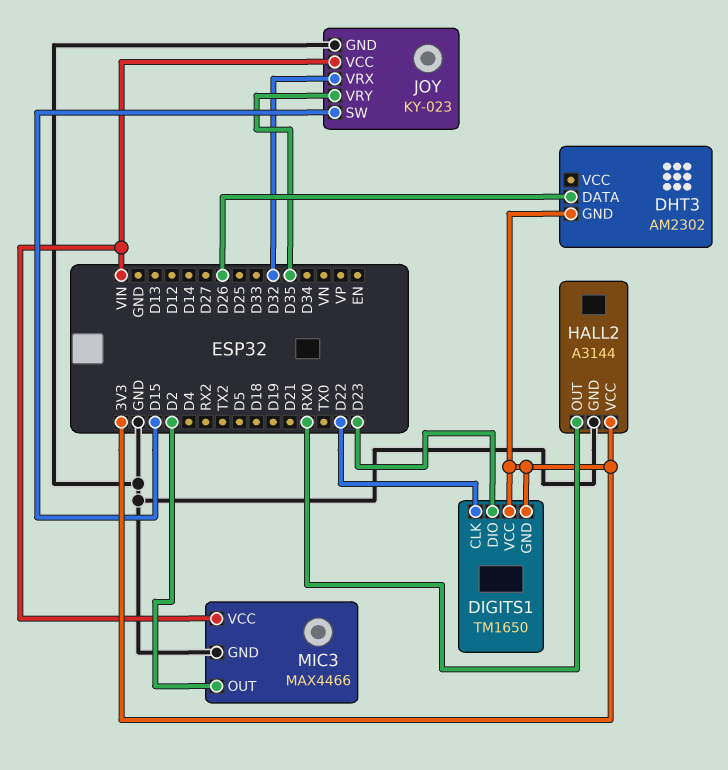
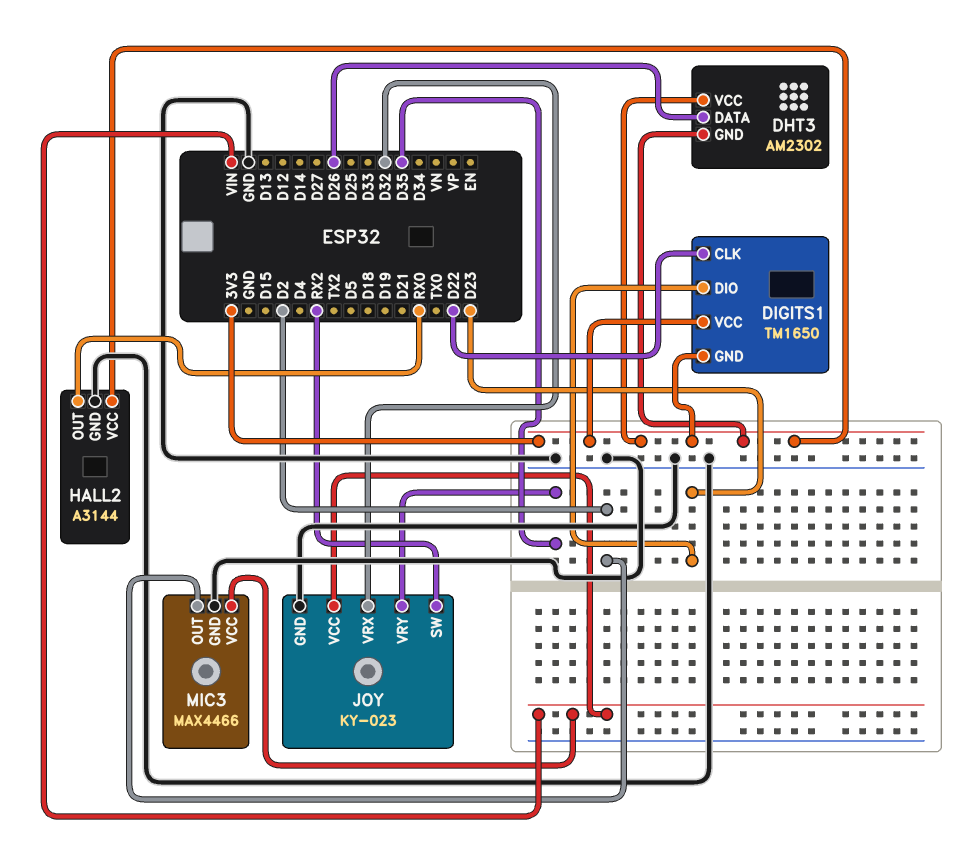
DHT3 pin VCC: none -> 3V3
JOY pin SW: D15 -> RX2

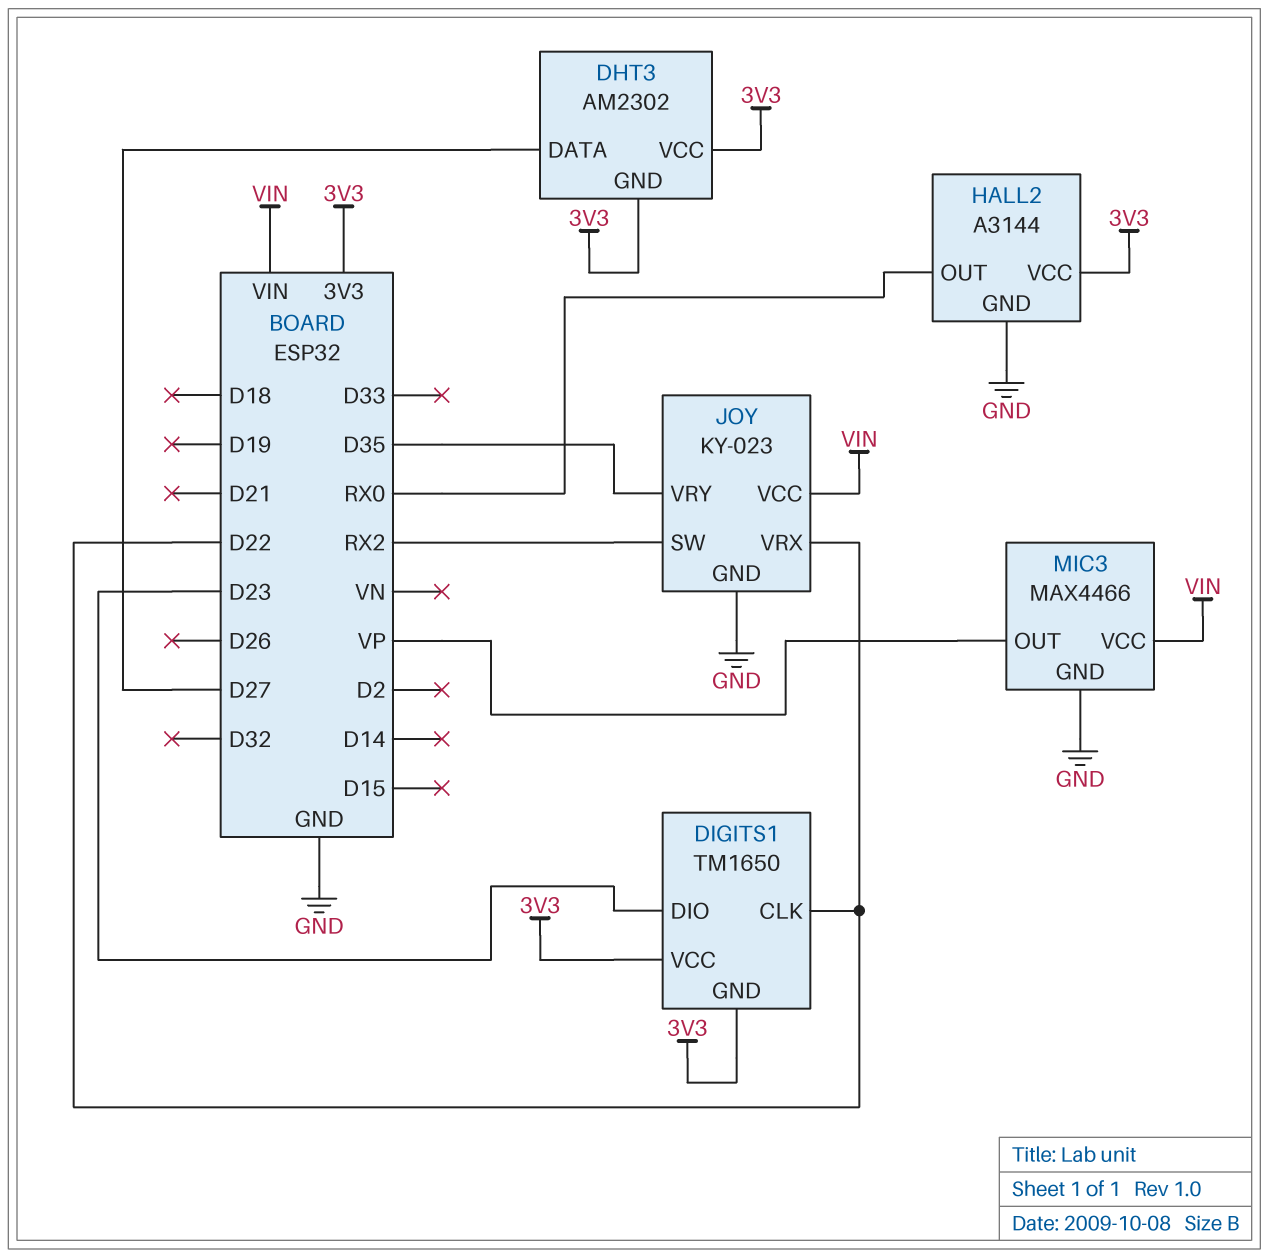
DHT3 pin DATA: D26 -> D27
JOY pin VRX: D32 -> D22
MIC3 pin OUT: D2 -> VP

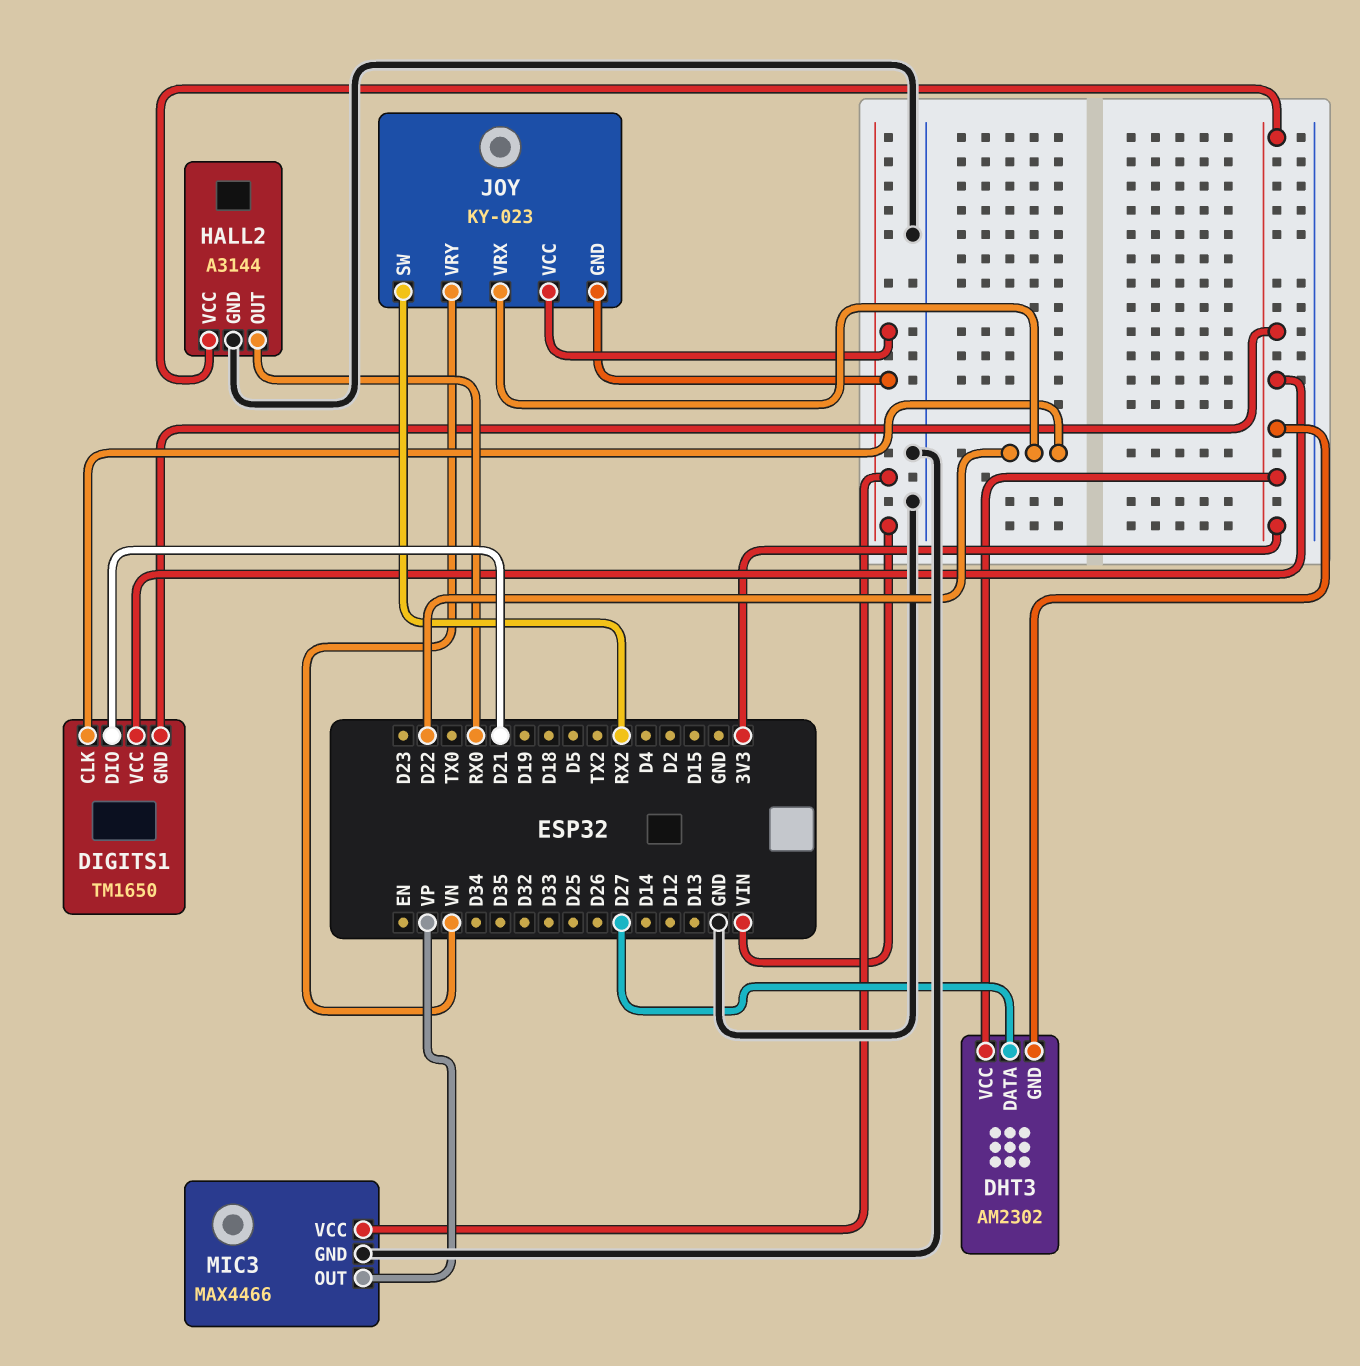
DIGITS1 pin DIO: D23 -> D21
JOY pin GND: GND -> VIN
JOY pin VRY: D35 -> VN

